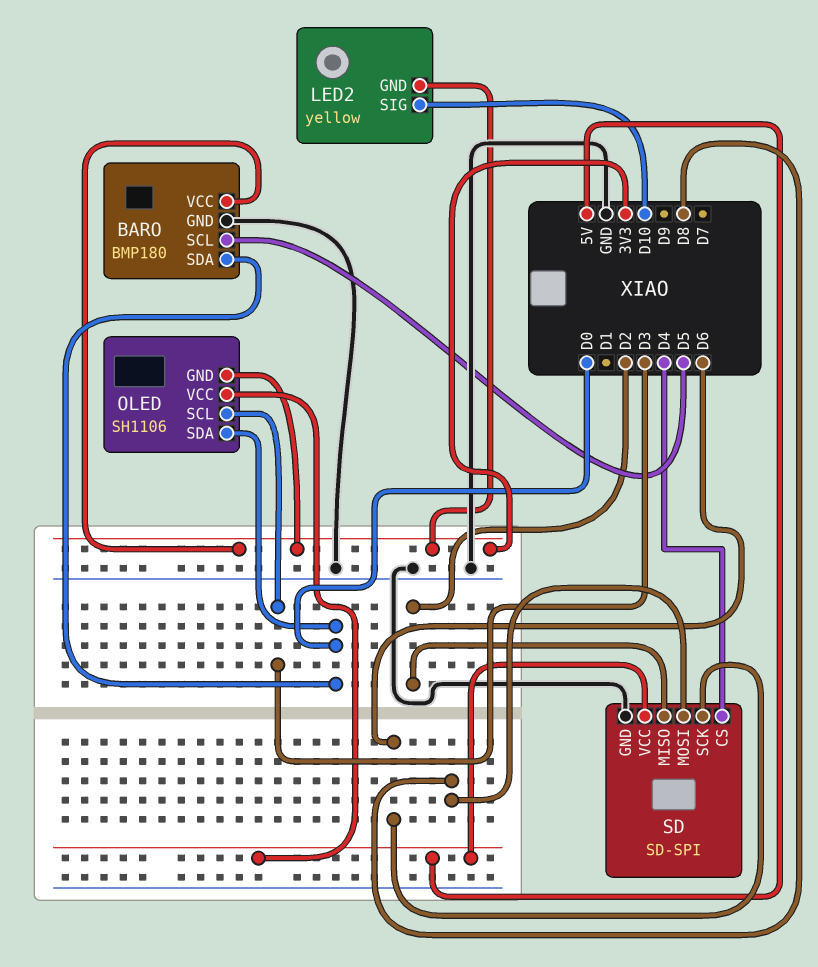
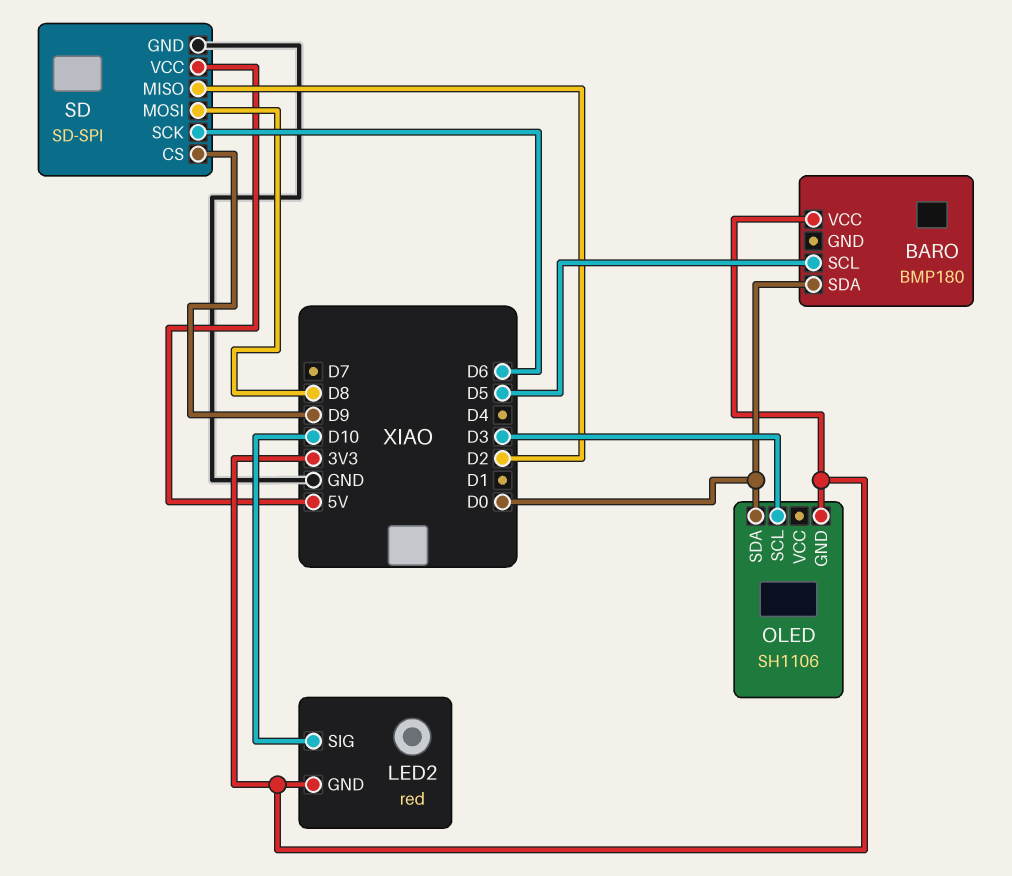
BARO pin GND: GND -> none
LED2: yellow -> red
OLED pin VCC: 5V -> none
SD pin CS: D4 -> D9

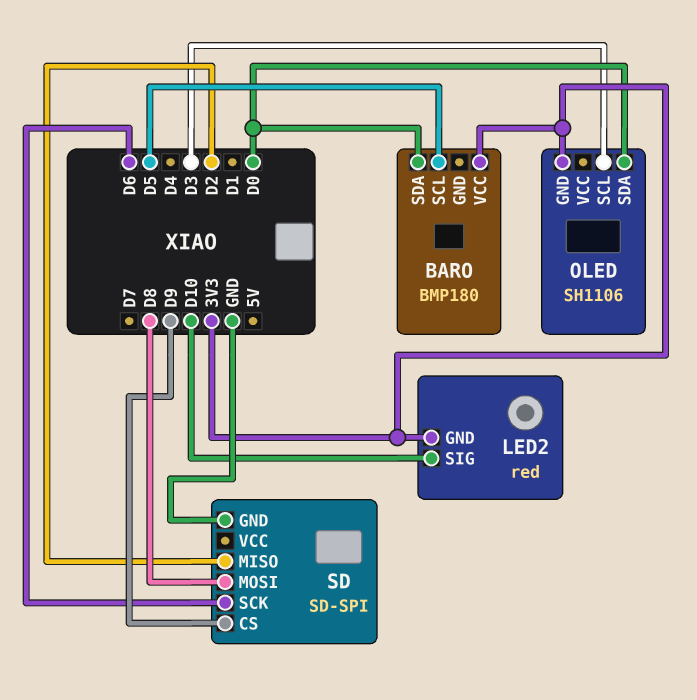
SD pin VCC: 5V -> none

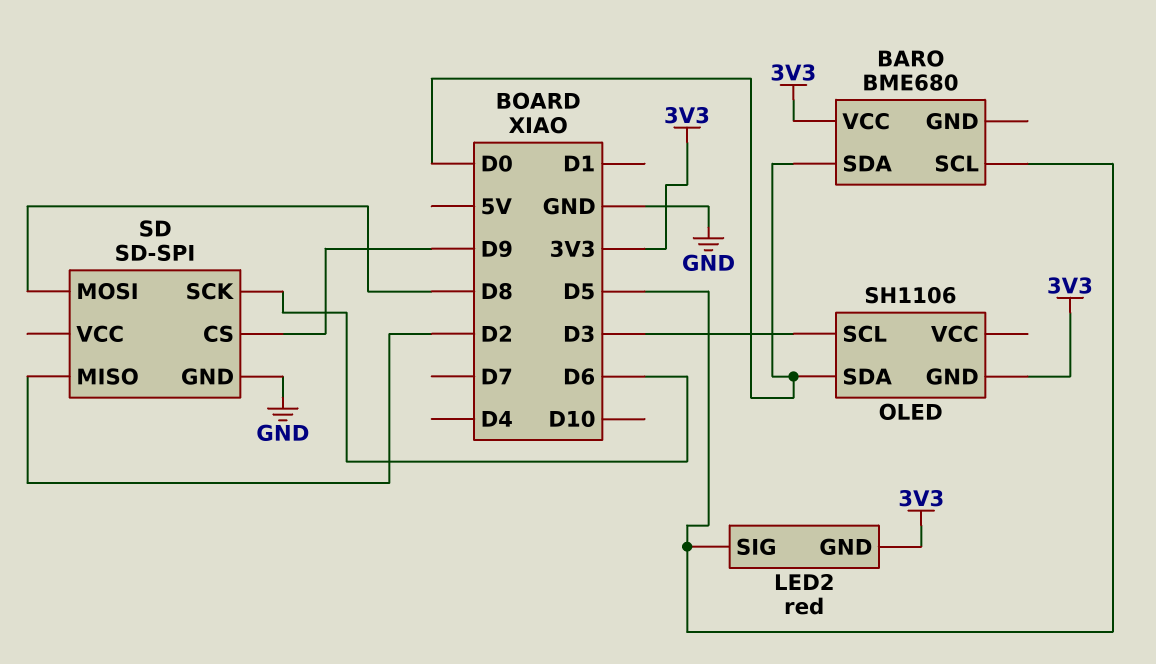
BARO: BMP180 -> BME680
LED2 pin SIG: D10 -> D5

